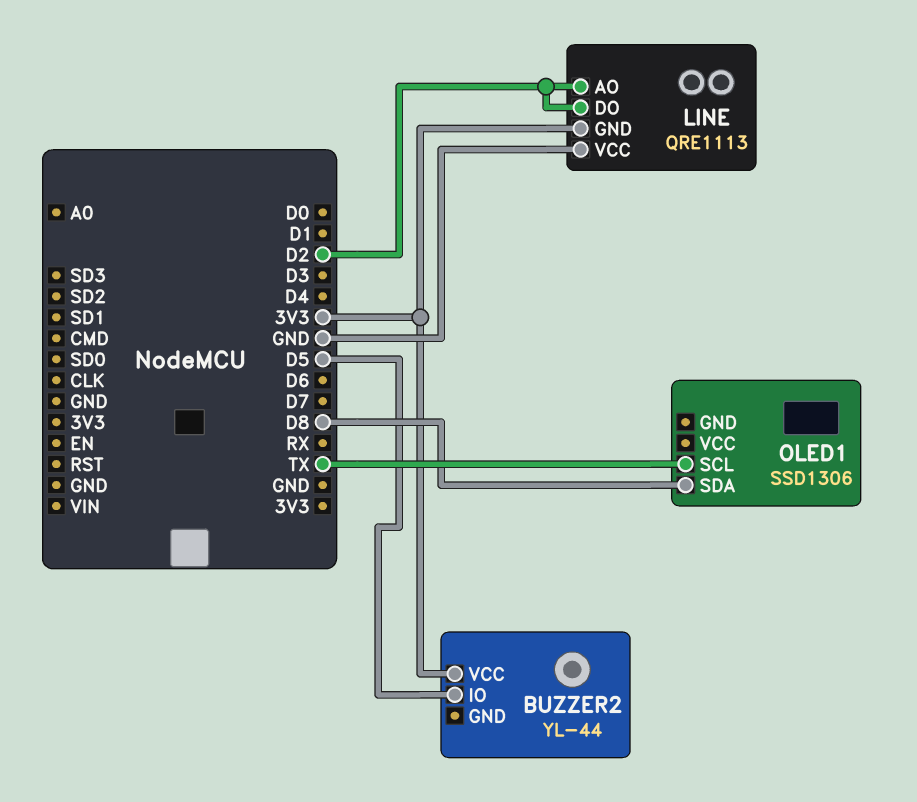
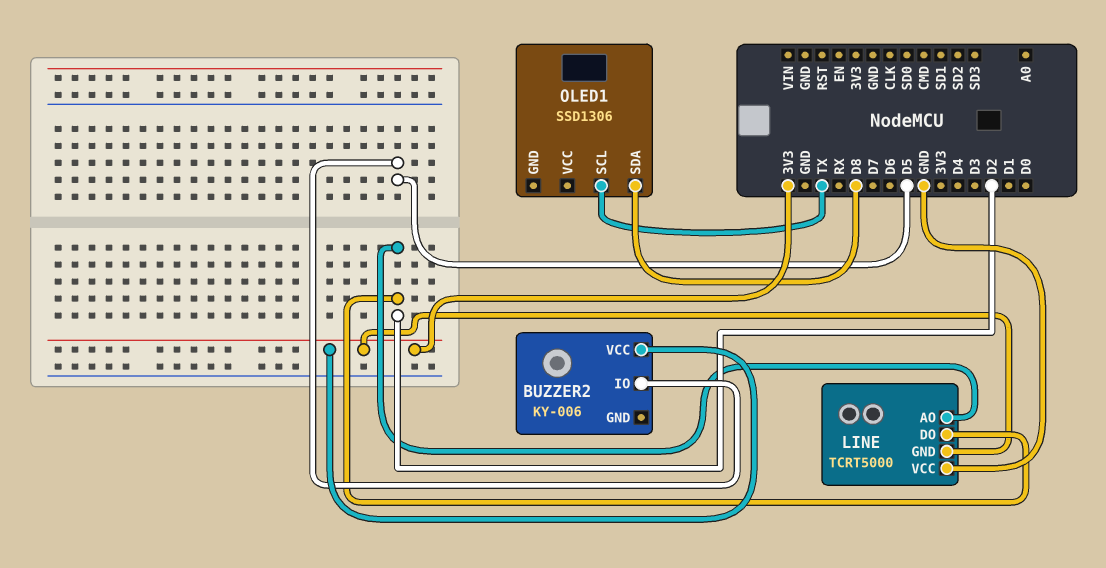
BUZZER2: YL-44 -> KY-006
LINE: QRE1113 -> TCRT5000

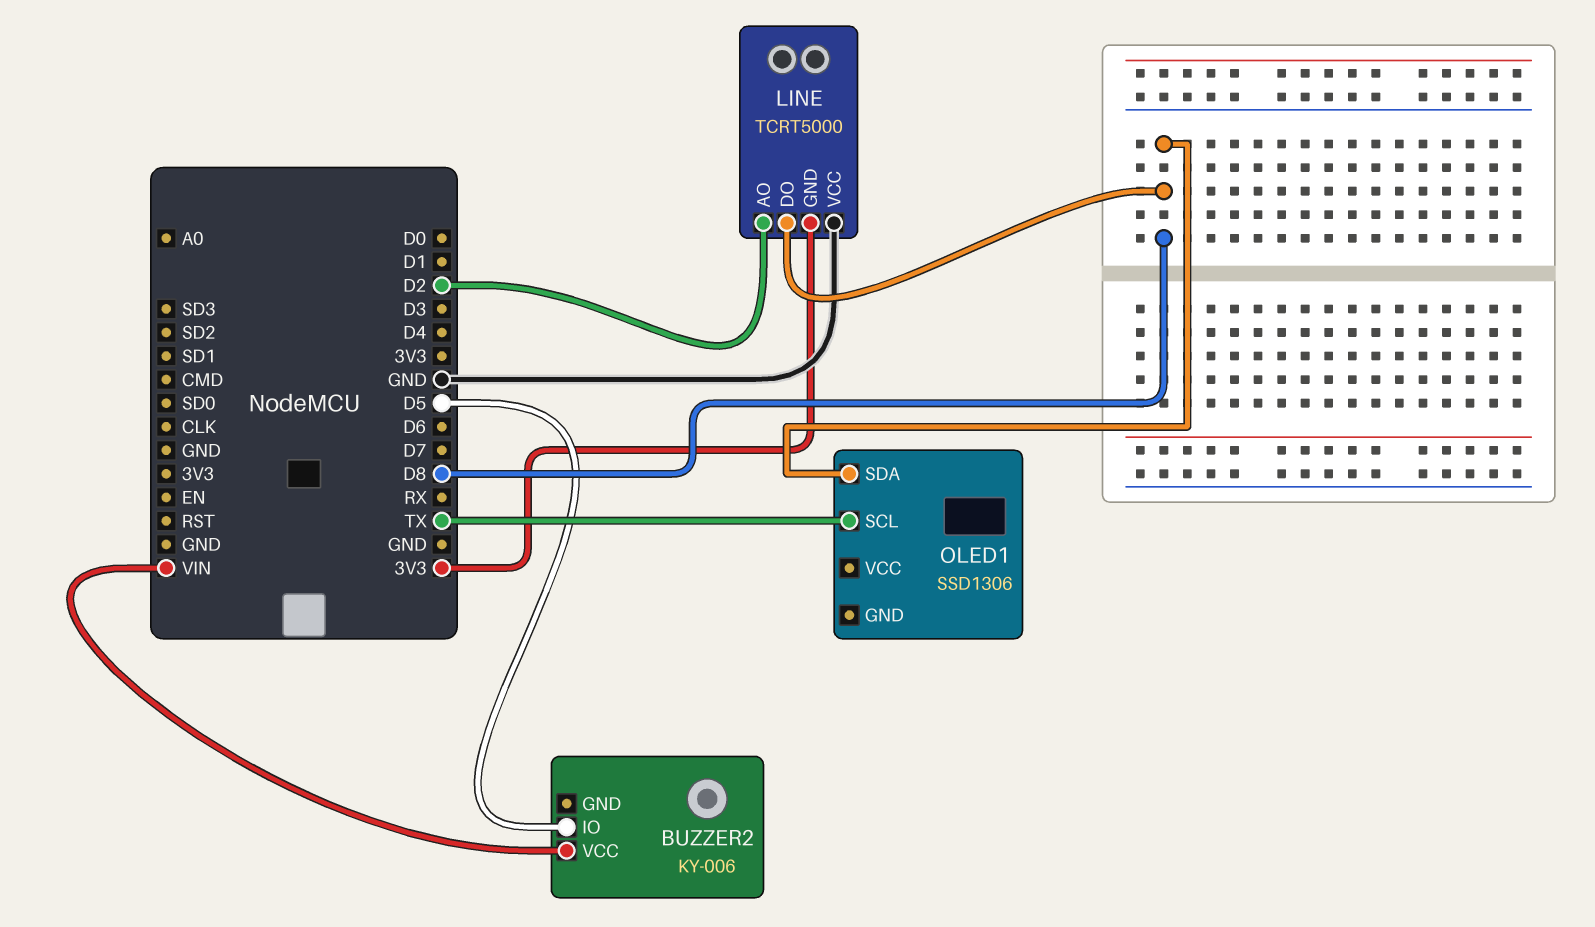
BUZZER2 pin VCC: 3V3 -> VIN
LINE pin DO: D2 -> D8

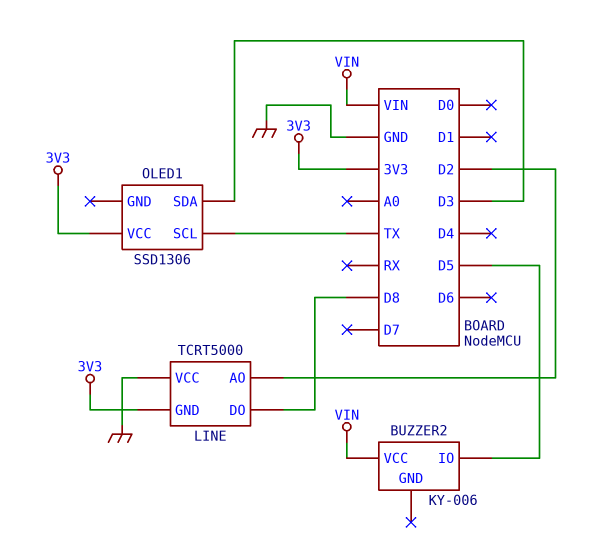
OLED1 pin SDA: D8 -> D3
OLED1 pin VCC: none -> 3V3

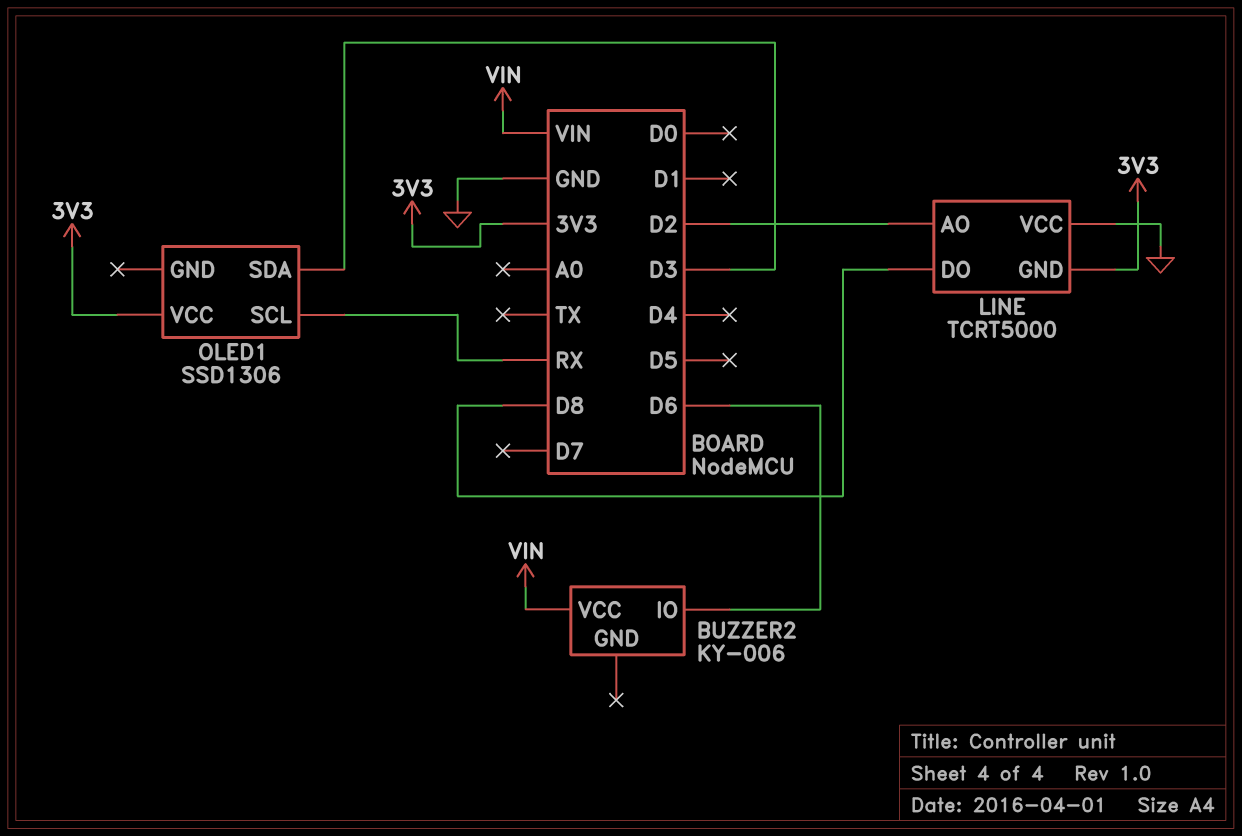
BUZZER2 pin IO: D5 -> D6
OLED1 pin SCL: TX -> RX

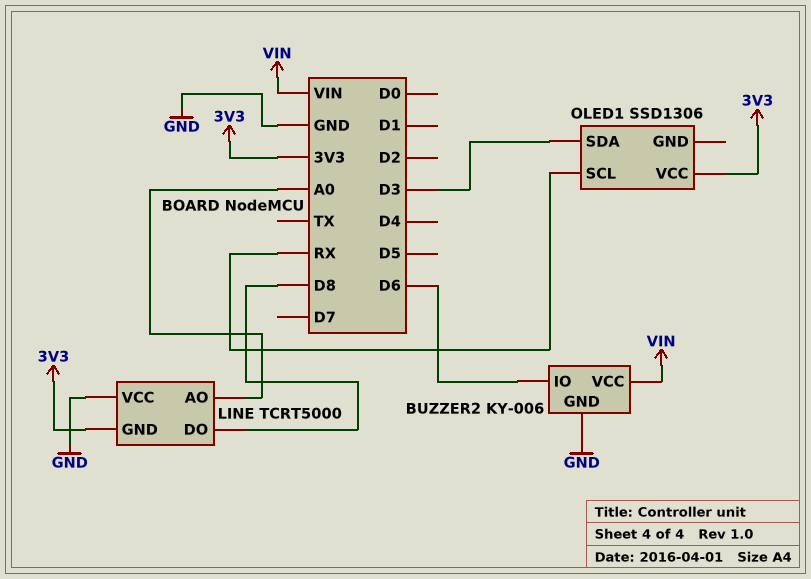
BUZZER2 pin GND: none -> GND
LINE pin AO: D2 -> A0

